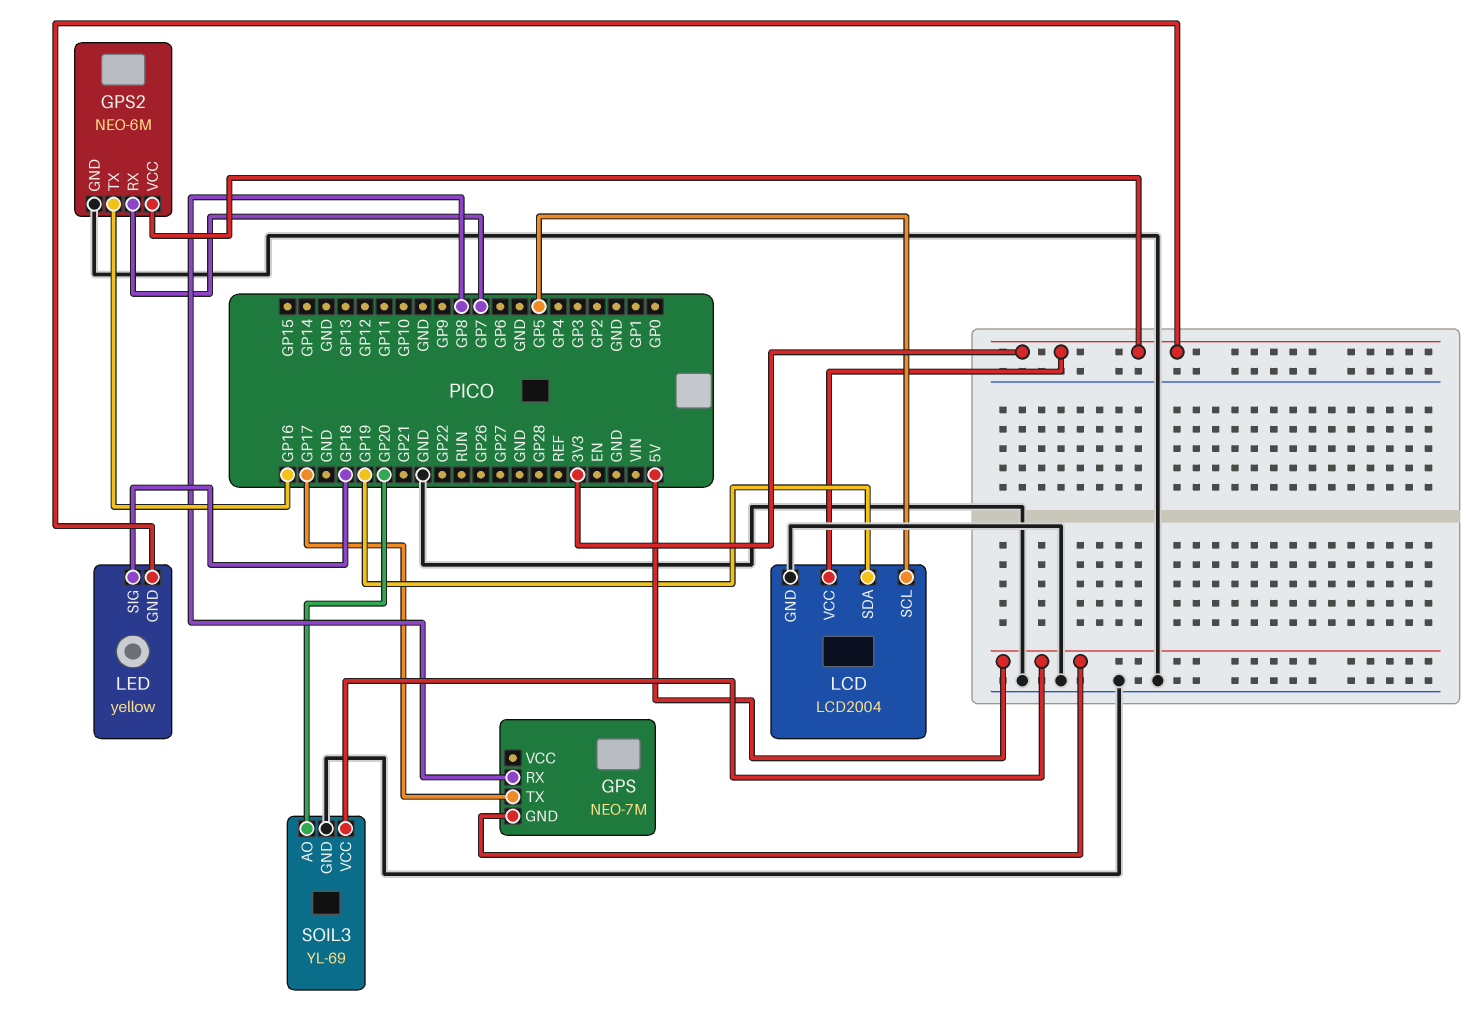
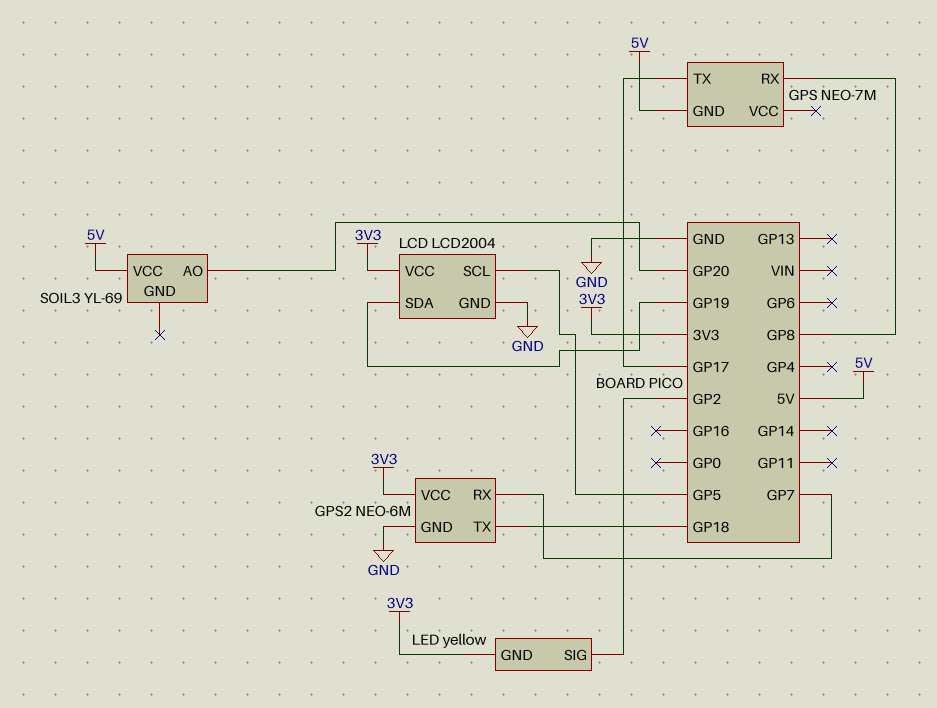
GPS2 pin TX: GP16 -> GP18
LED pin SIG: GP18 -> GP2
SOIL3 pin GND: GND -> none

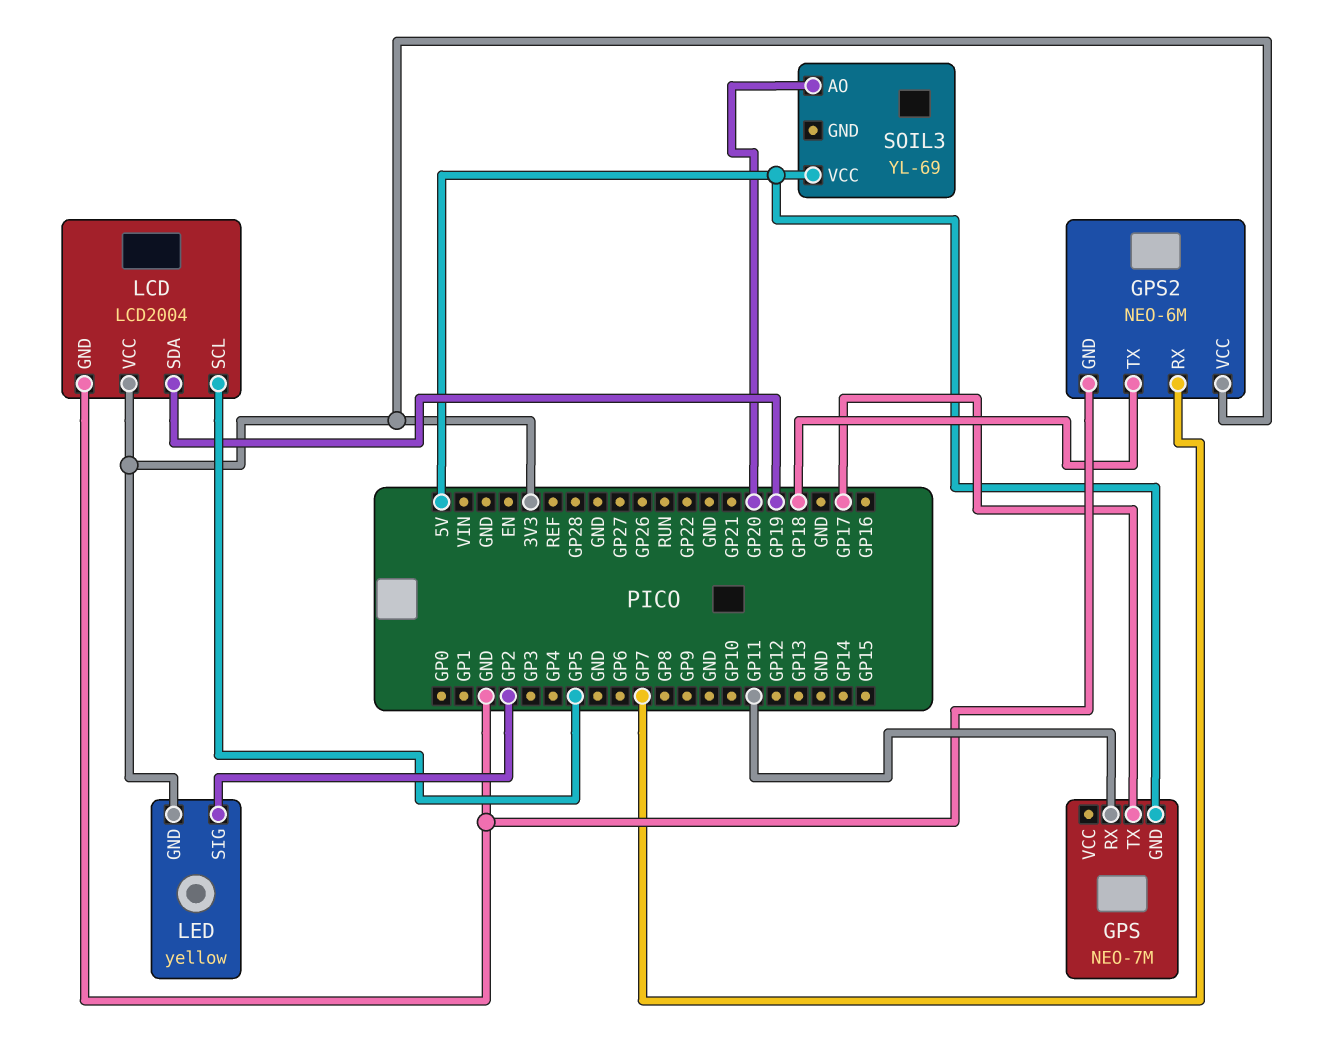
GPS pin RX: GP8 -> GP11

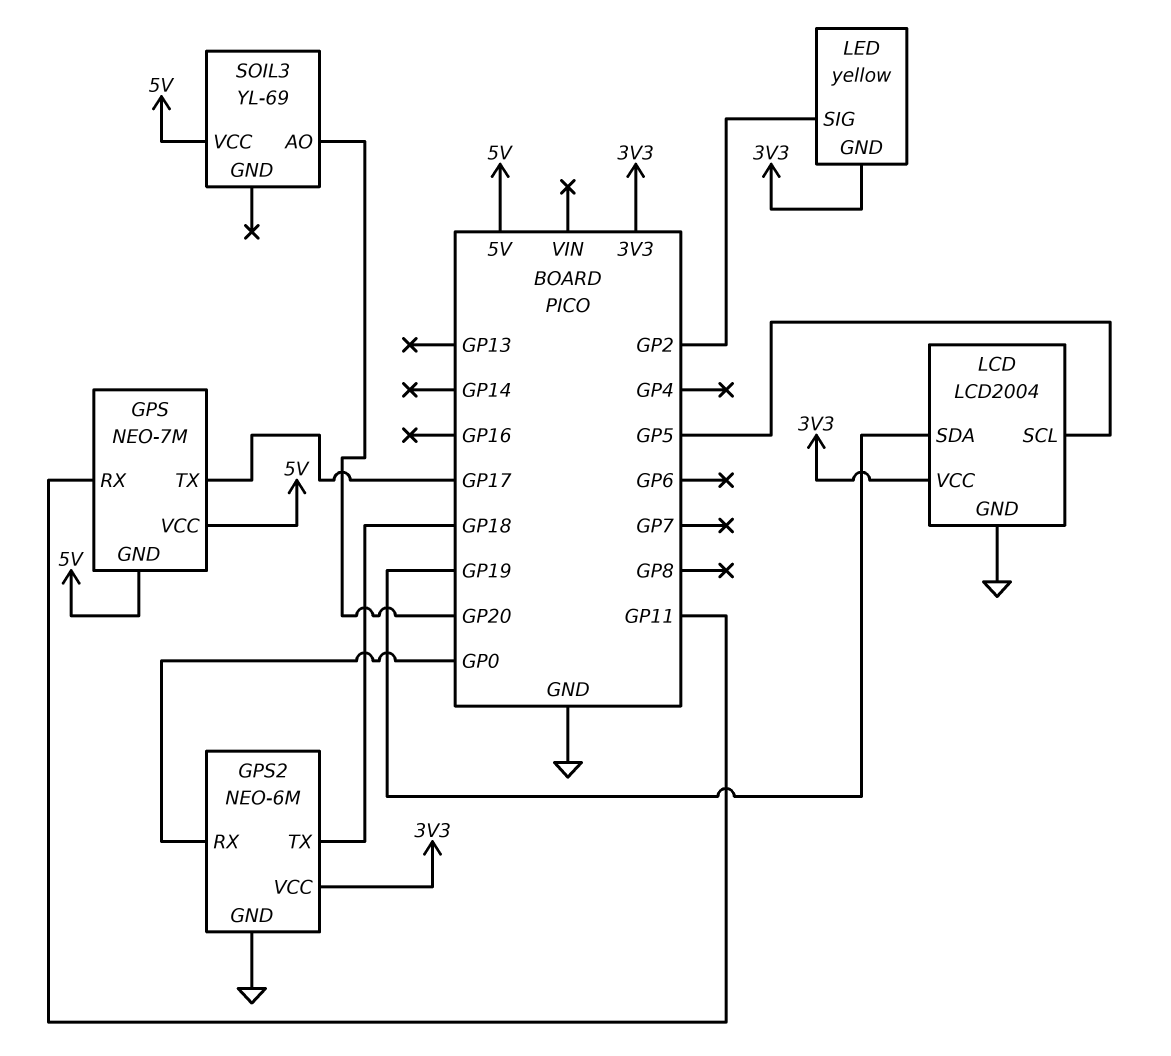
GPS pin VCC: none -> 5V
GPS2 pin RX: GP7 -> GP0

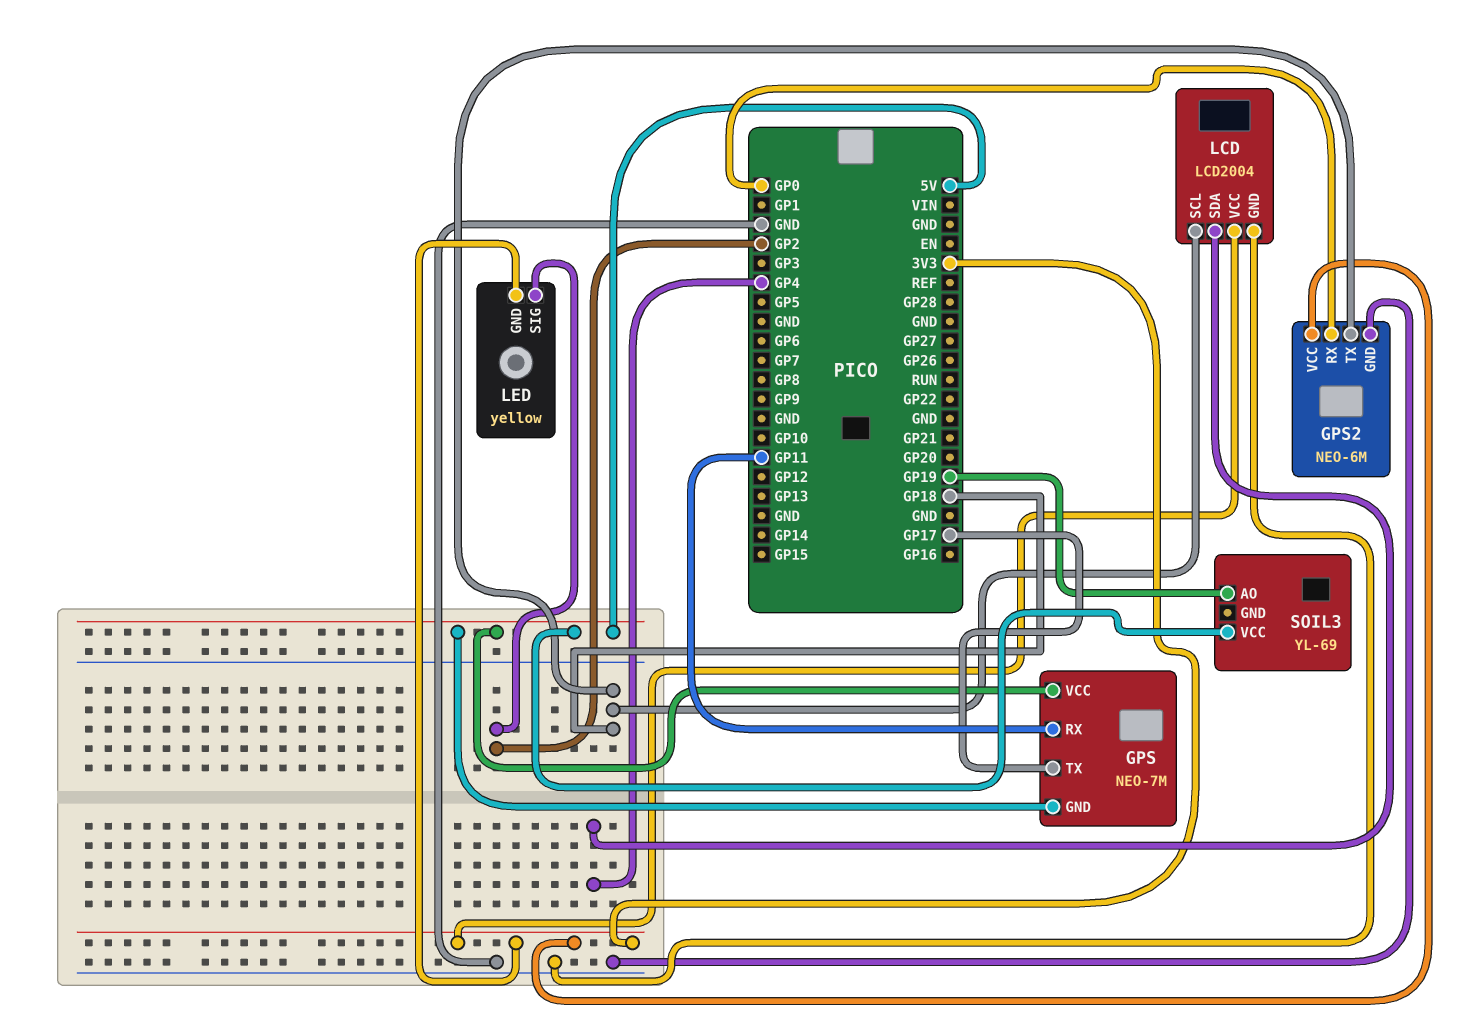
LCD pin SCL: GP5 -> GP18
LCD pin SDA: GP19 -> GP4
SOIL3 pin AO: GP20 -> GP19

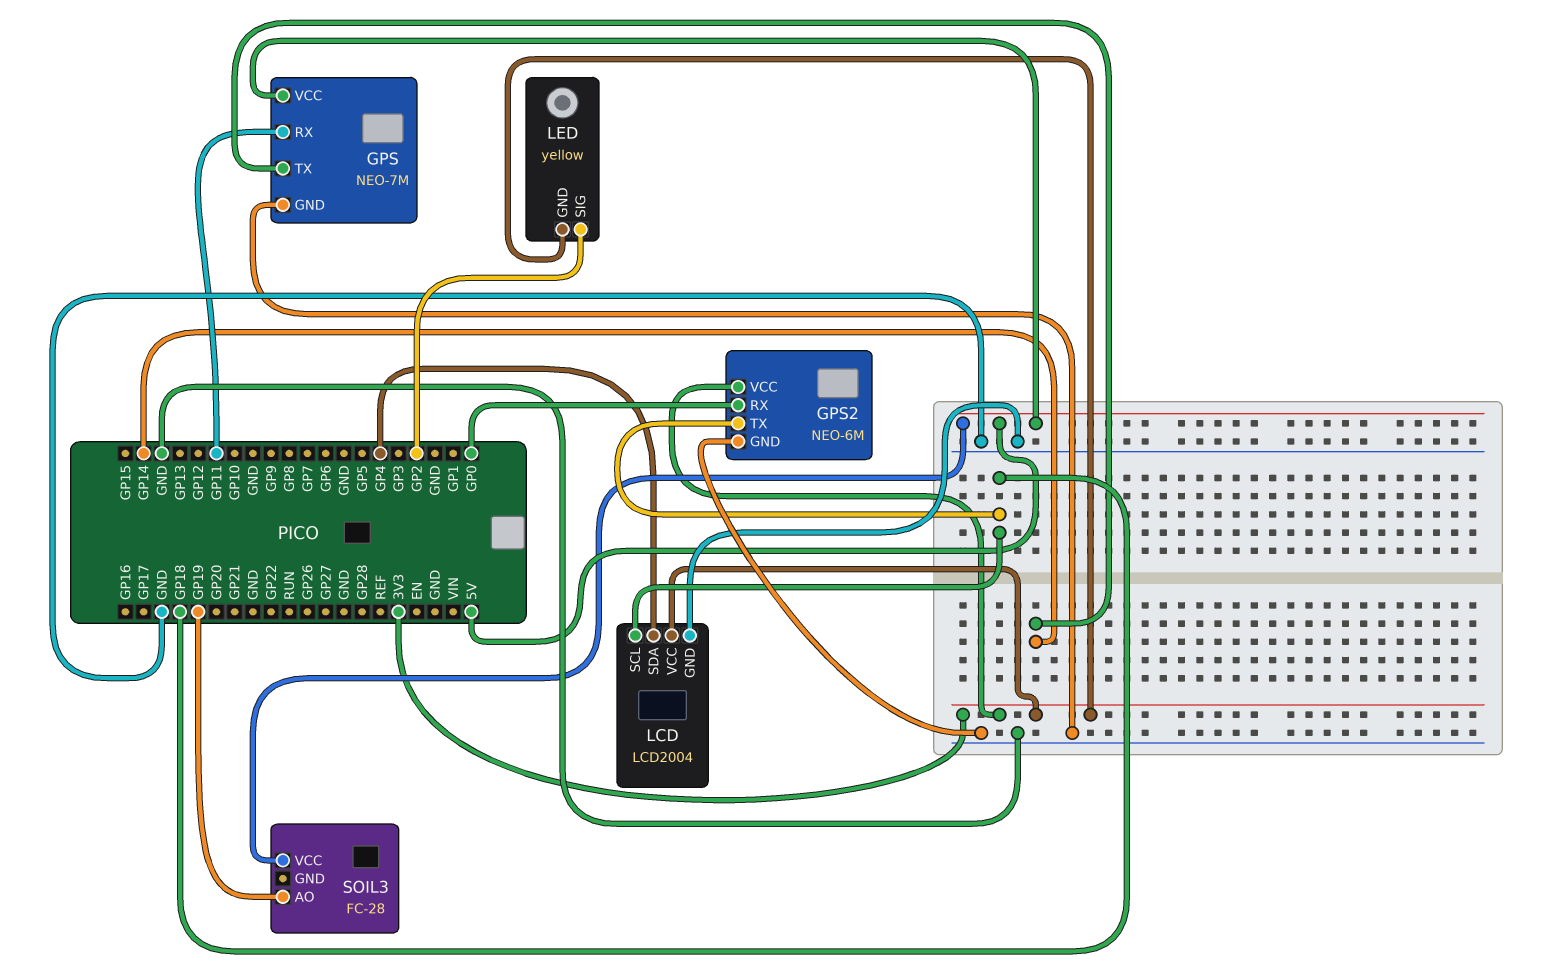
GPS pin GND: 5V -> GND
GPS pin TX: GP17 -> GP14
SOIL3: YL-69 -> FC-28

